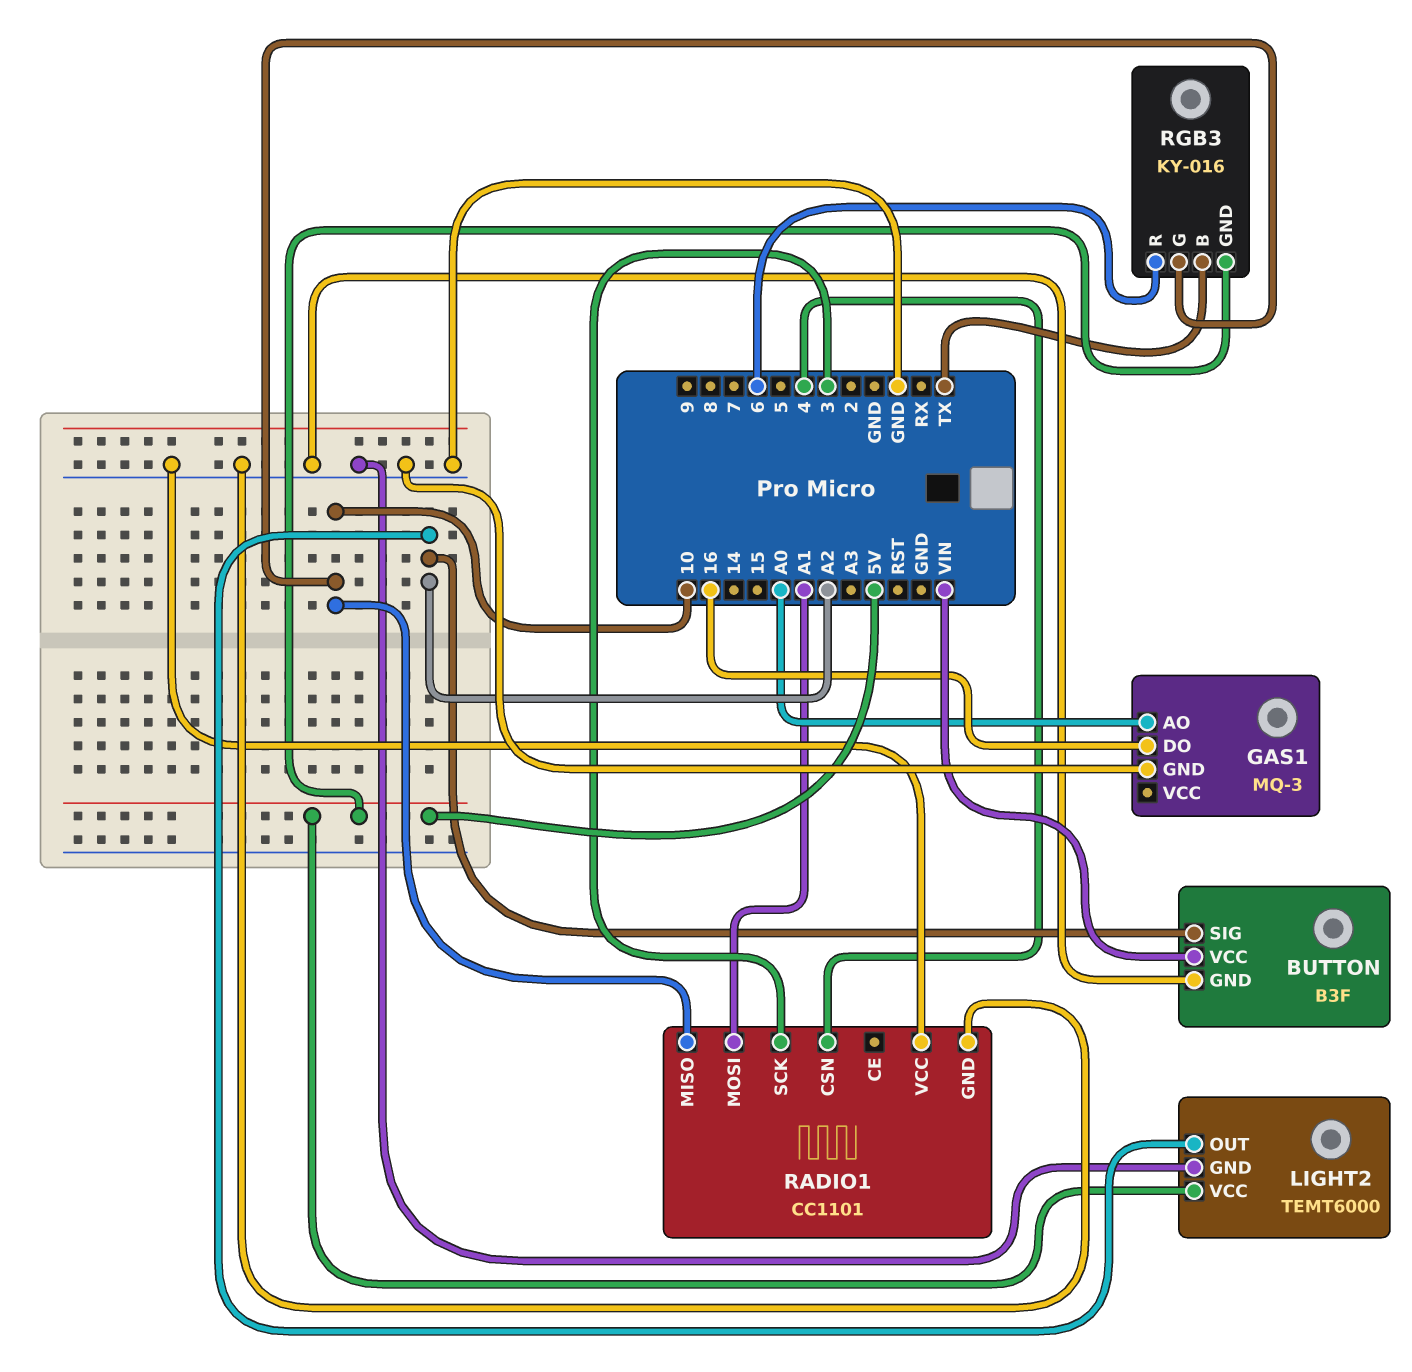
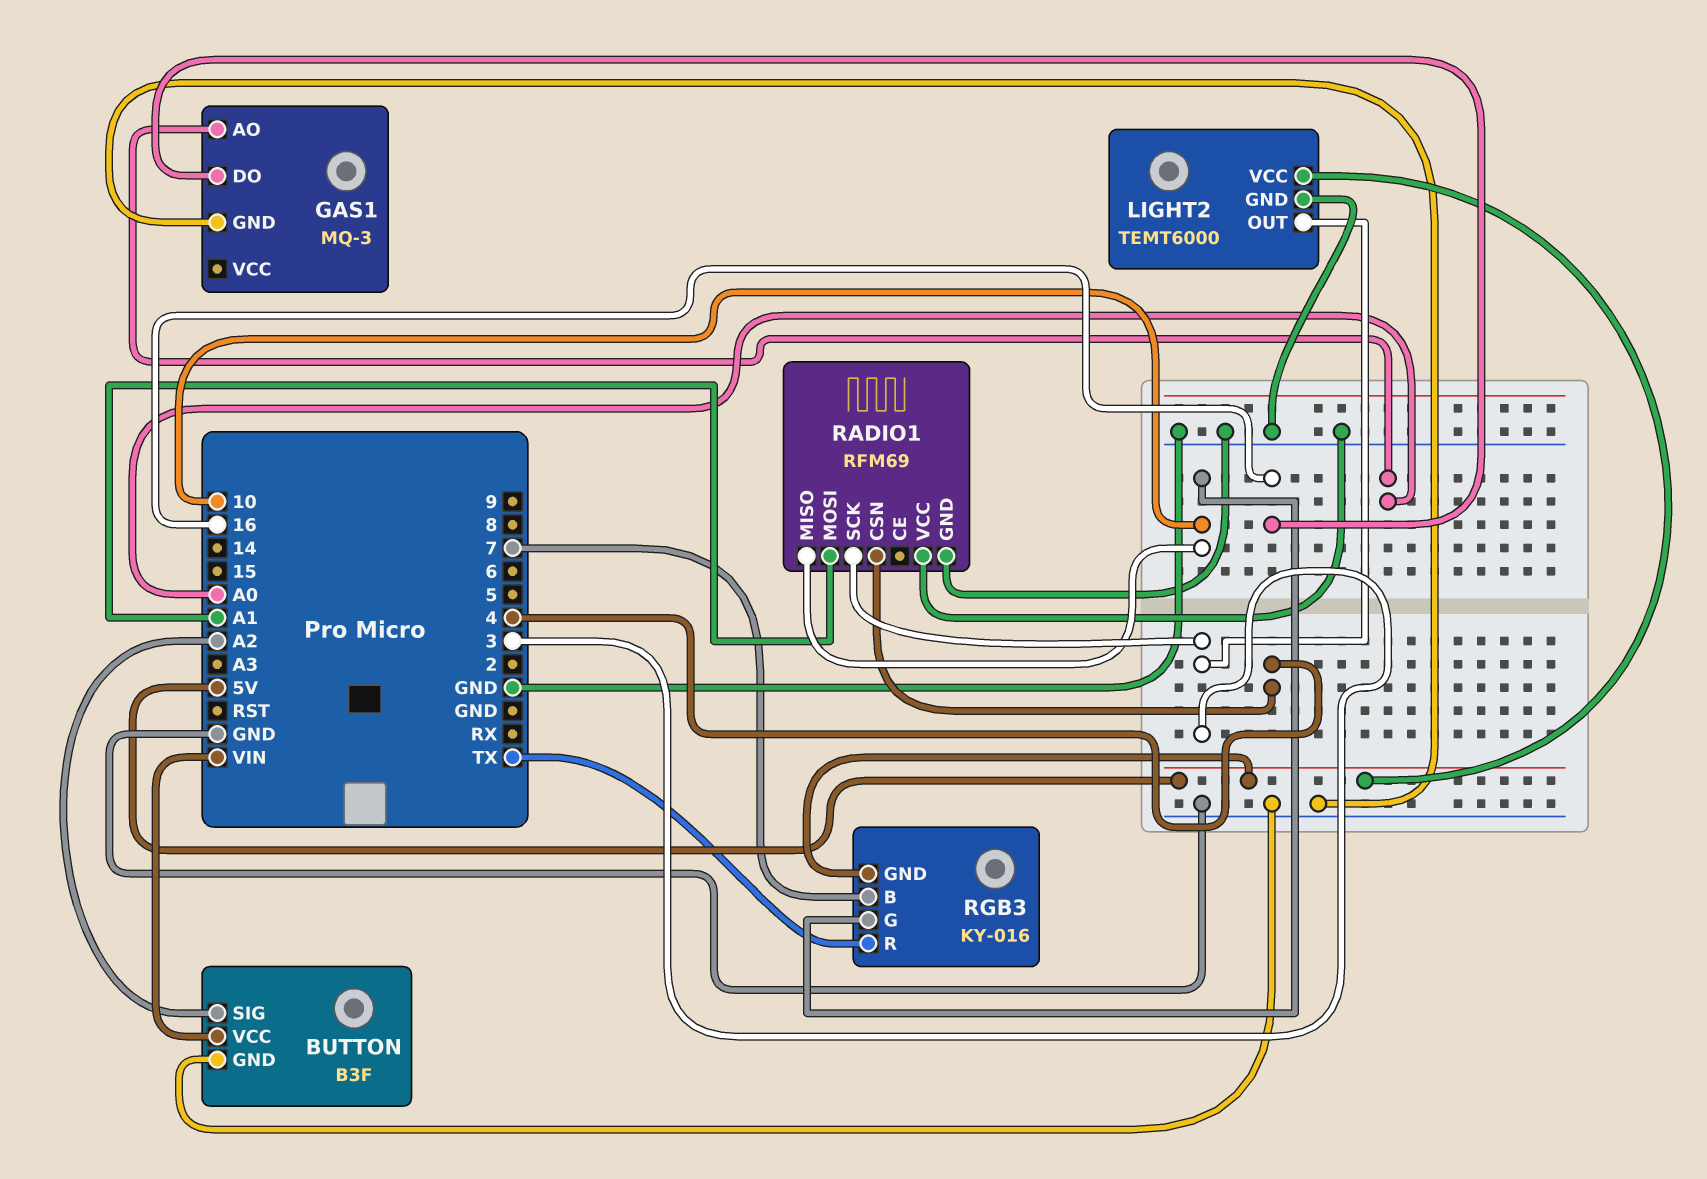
LIGHT2 pin OUT: A2 -> 3
RADIO1: CC1101 -> RFM69
RGB3 pin B: TX -> 7
RGB3 pin R: 6 -> TX

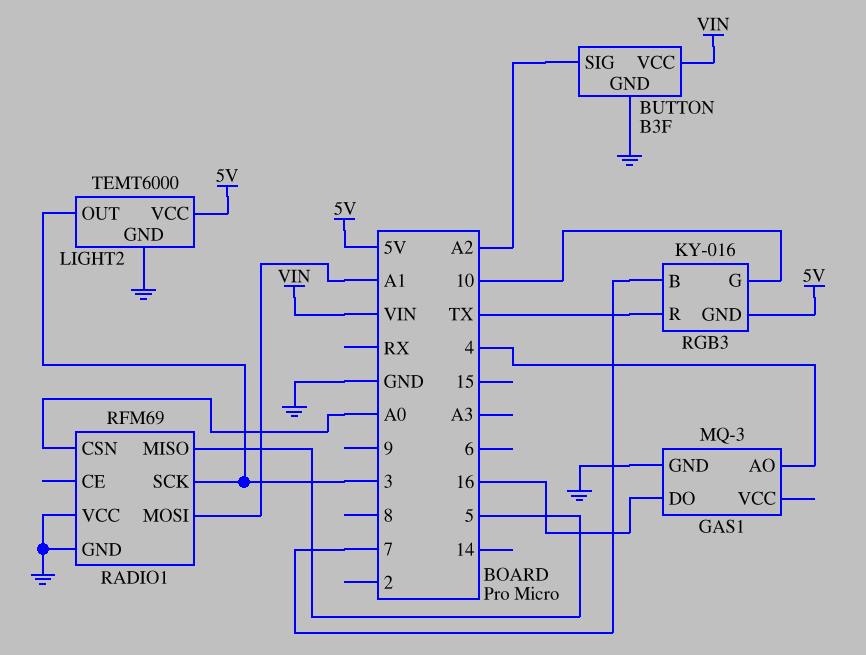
GAS1 pin AO: A0 -> 4
RADIO1 pin CSN: 4 -> A0
RADIO1 pin MISO: 10 -> 5

